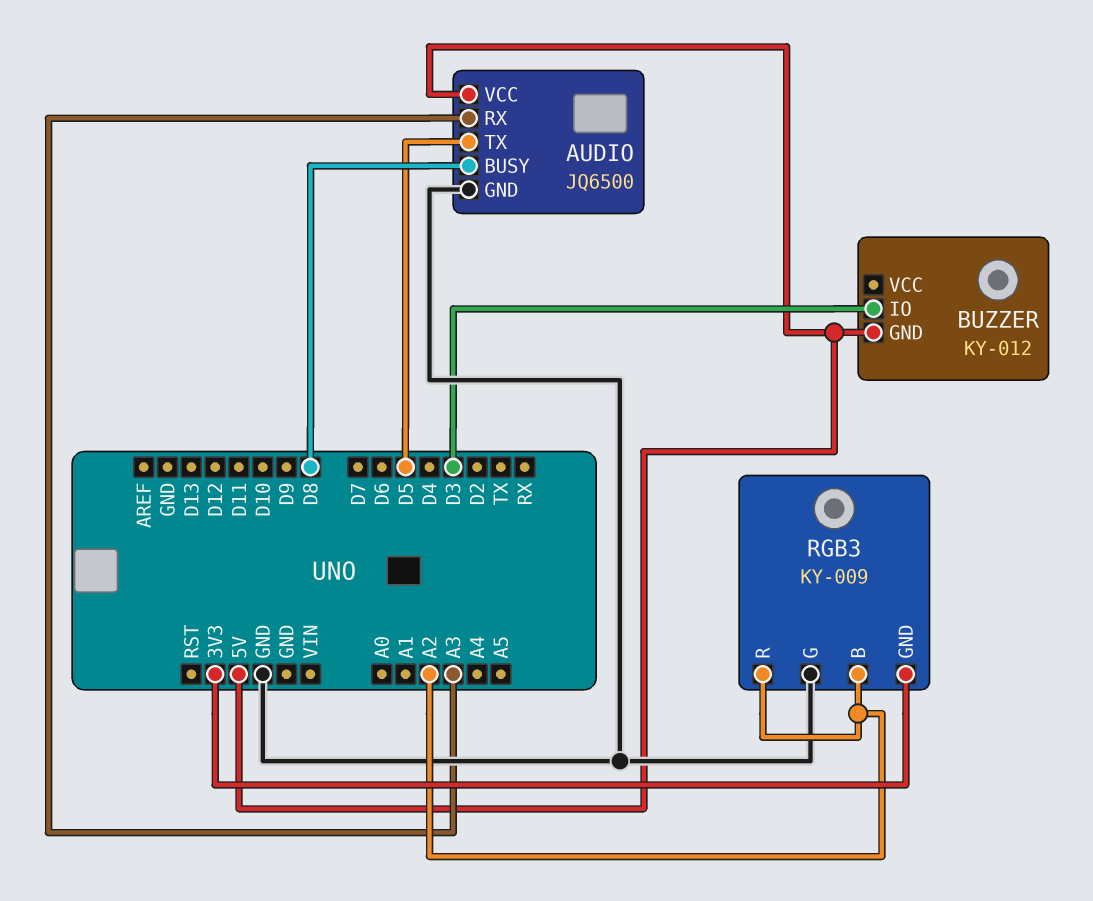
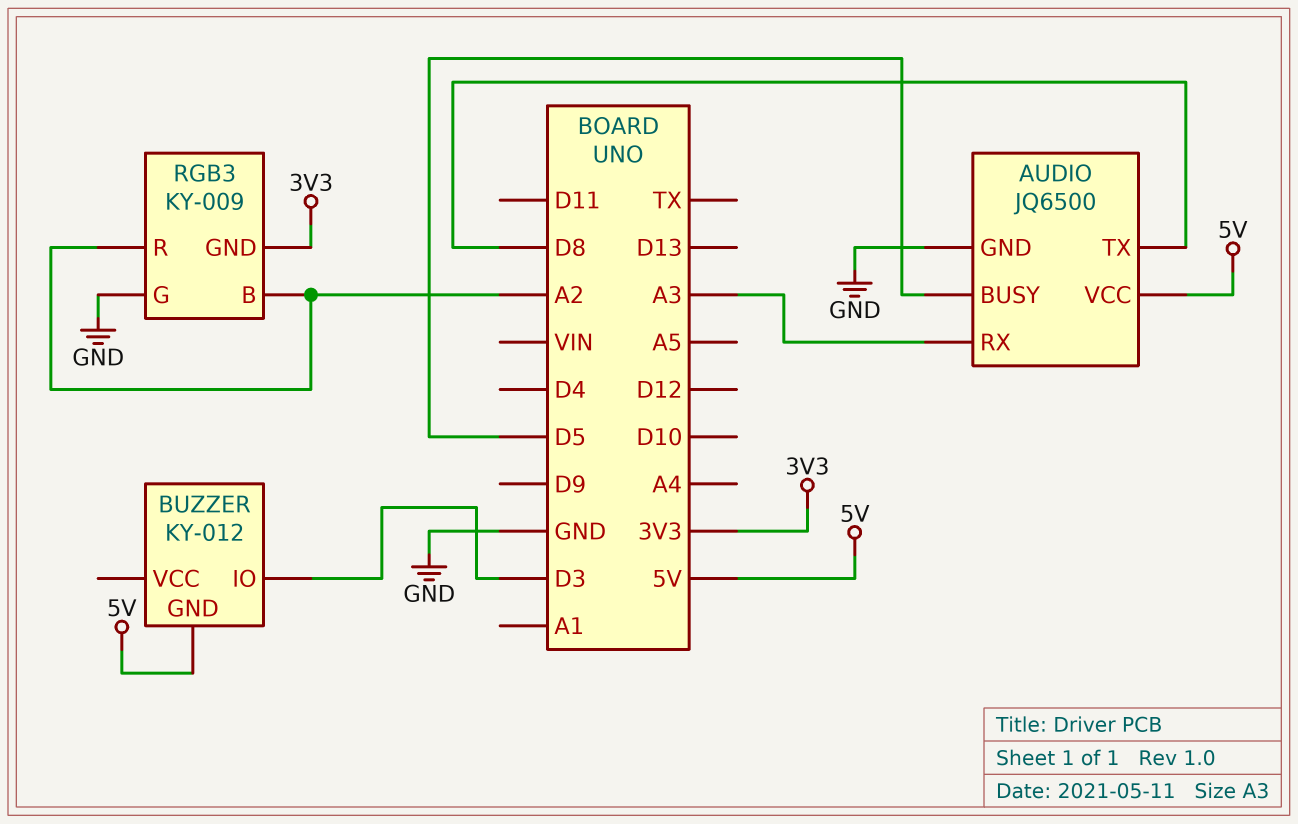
AUDIO pin BUSY: D8 -> D5
AUDIO pin TX: D5 -> D8

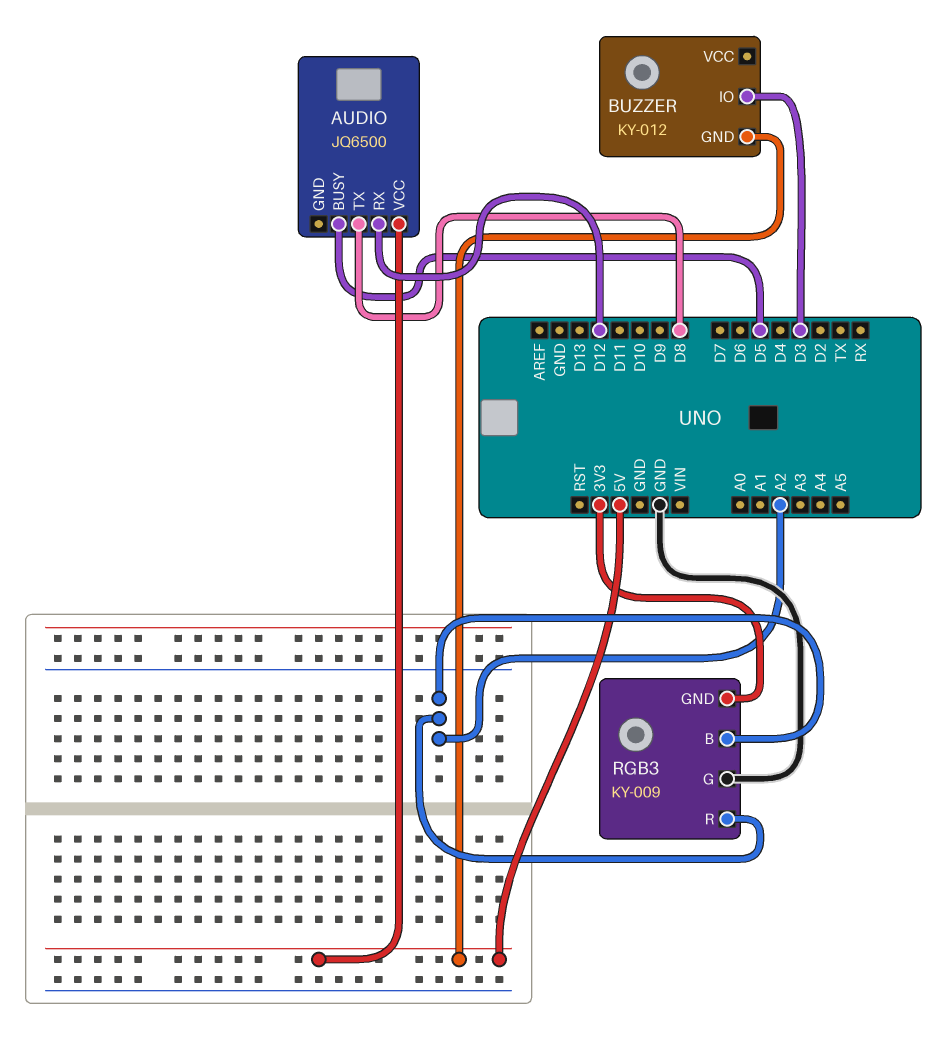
AUDIO pin GND: GND -> none
AUDIO pin RX: A3 -> D12

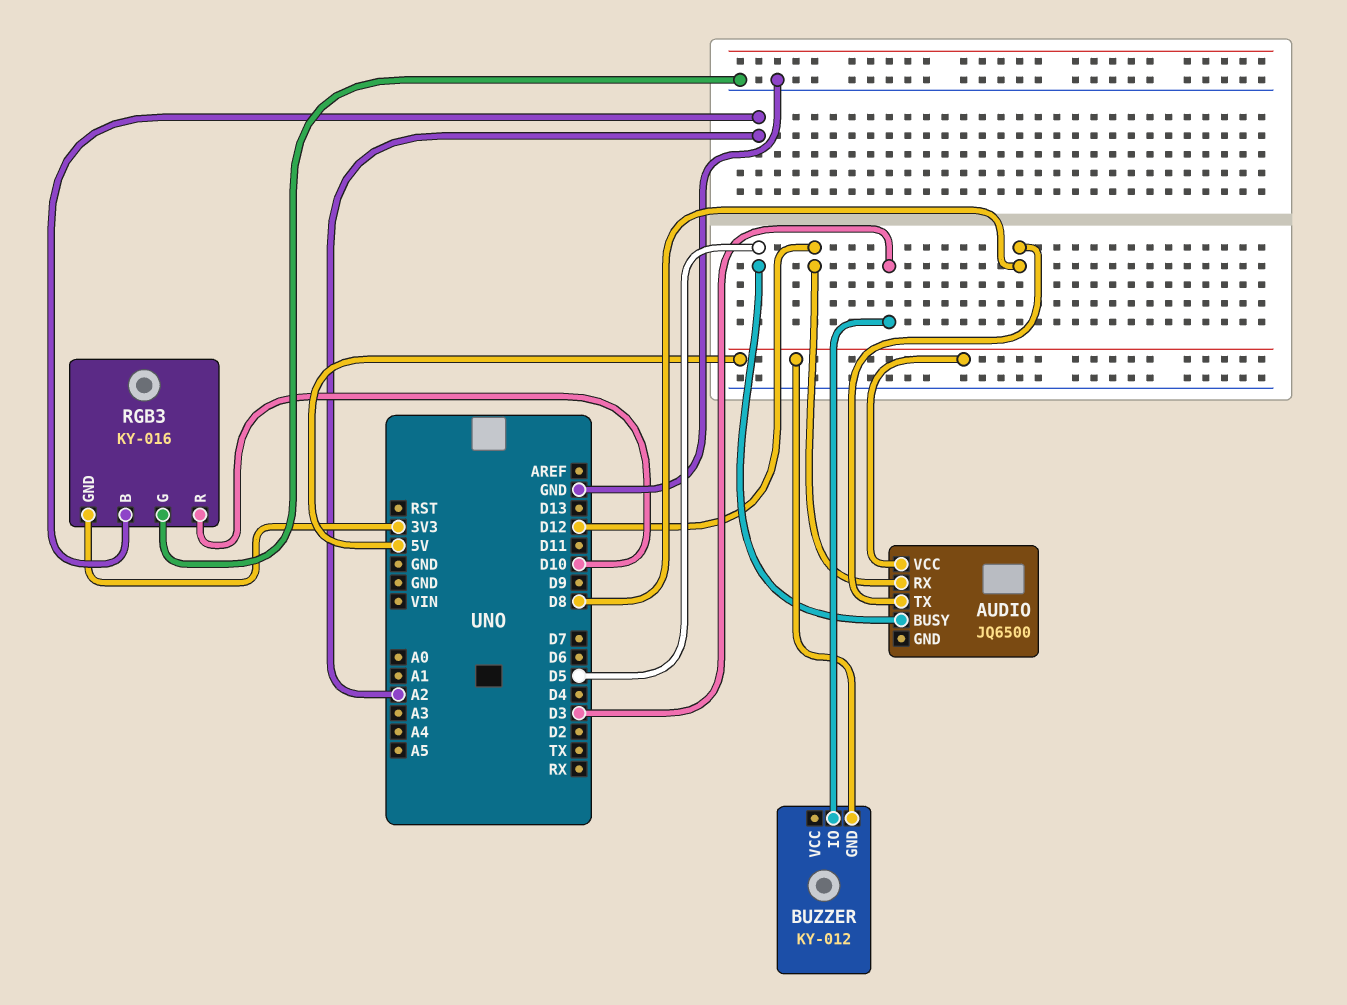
RGB3: KY-009 -> KY-016
RGB3 pin R: A2 -> D10

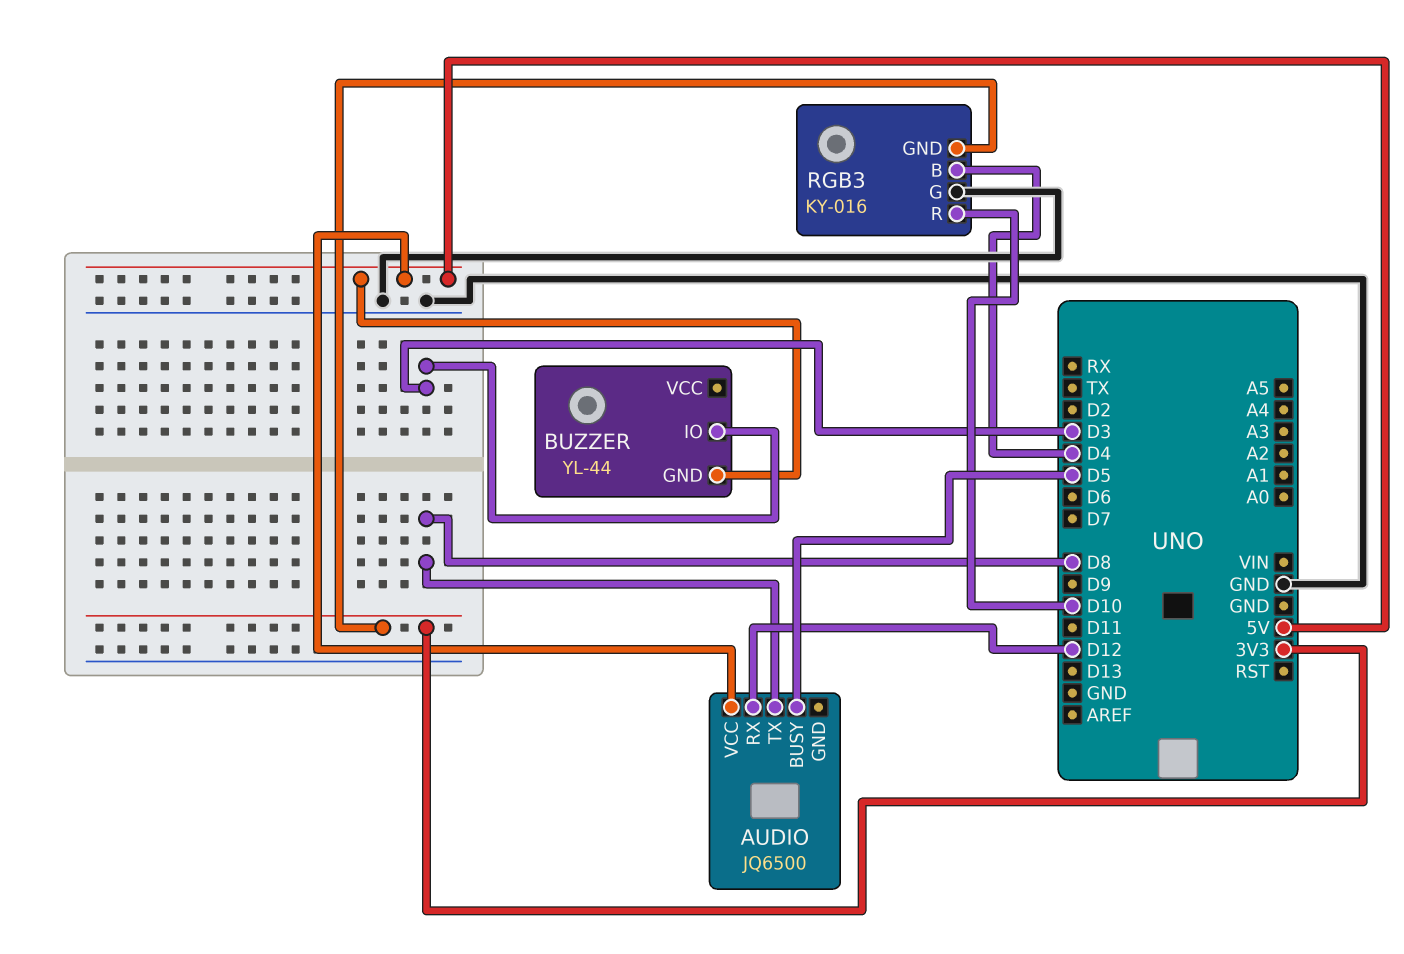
BUZZER: KY-012 -> YL-44
RGB3 pin B: A2 -> D4

